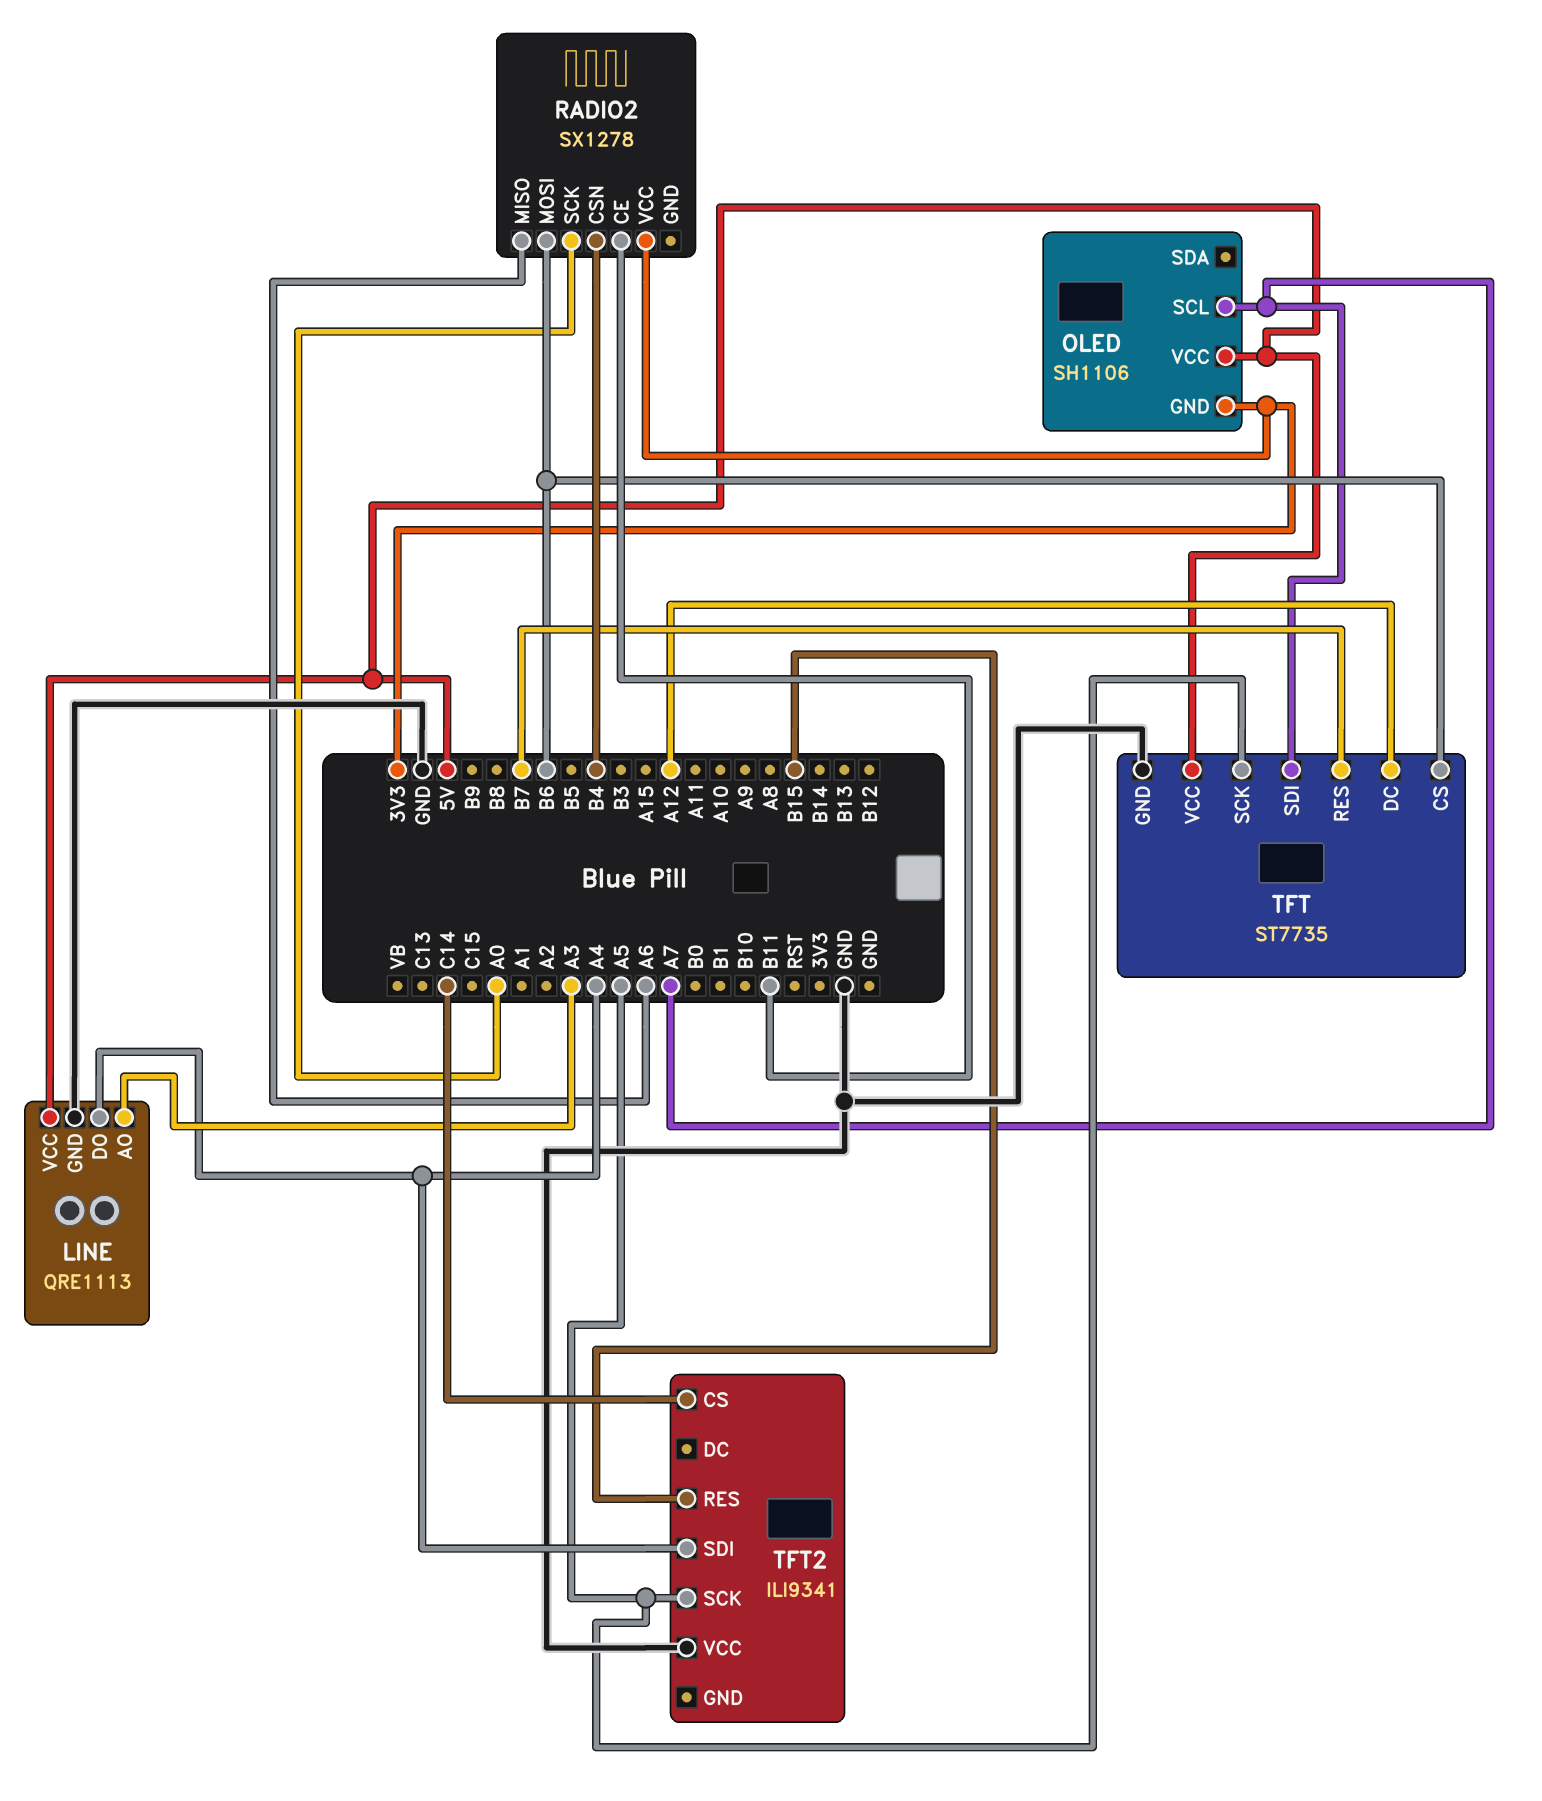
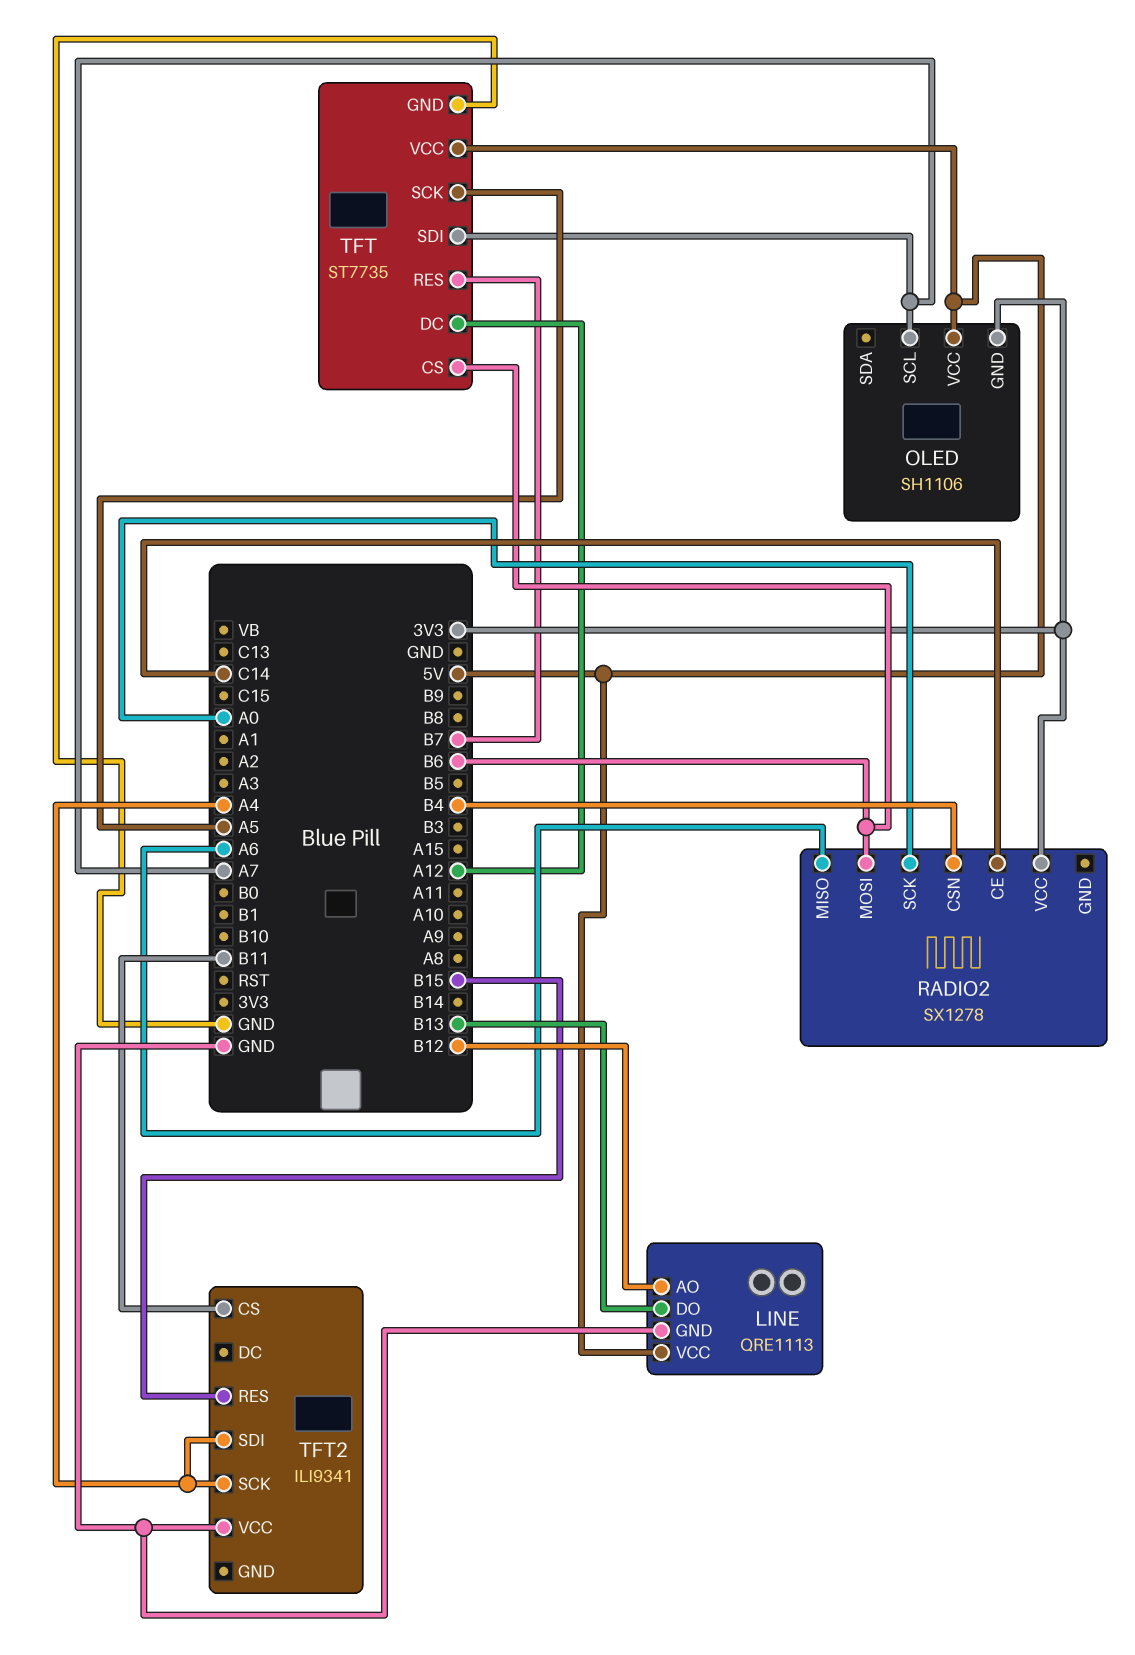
LINE pin AO: A3 -> B12
LINE pin DO: A4 -> B13
RADIO2 pin CE: B11 -> C14
TFT2 pin CS: C14 -> B11
TFT2 pin SCK: A5 -> A4

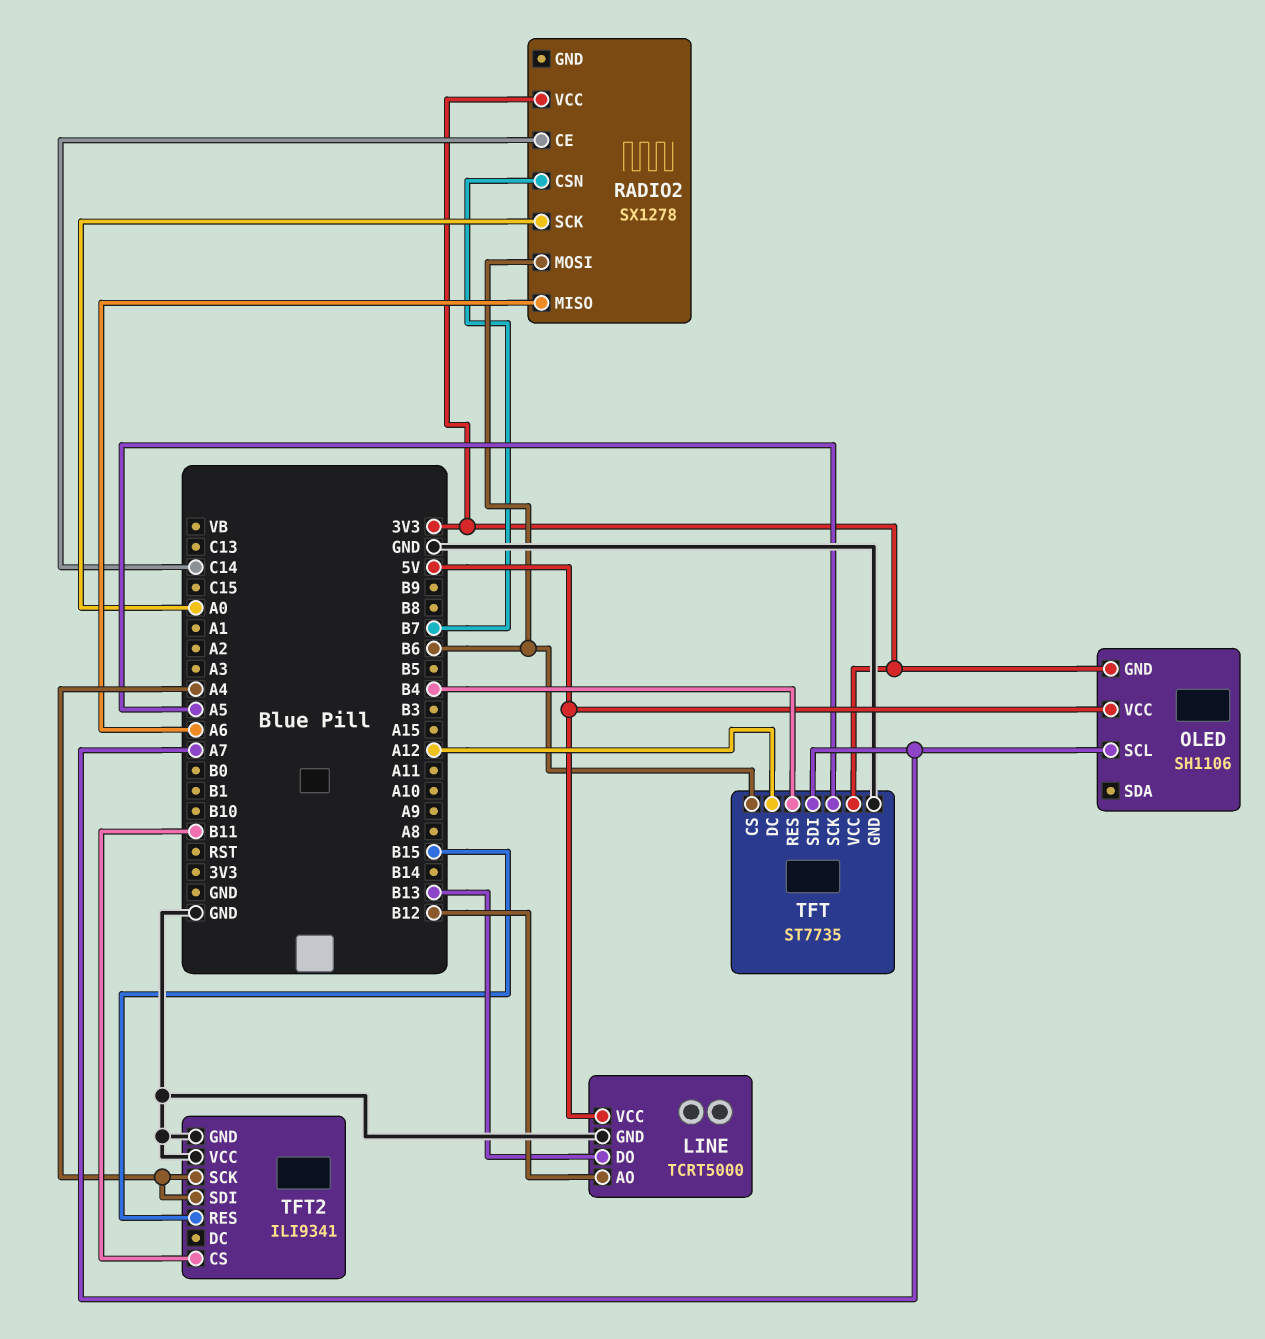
LINE: QRE1113 -> TCRT5000
RADIO2 pin CSN: B4 -> B7
TFT pin RES: B7 -> B4
TFT pin VCC: 5V -> 3V3
TFT2 pin GND: none -> GND

